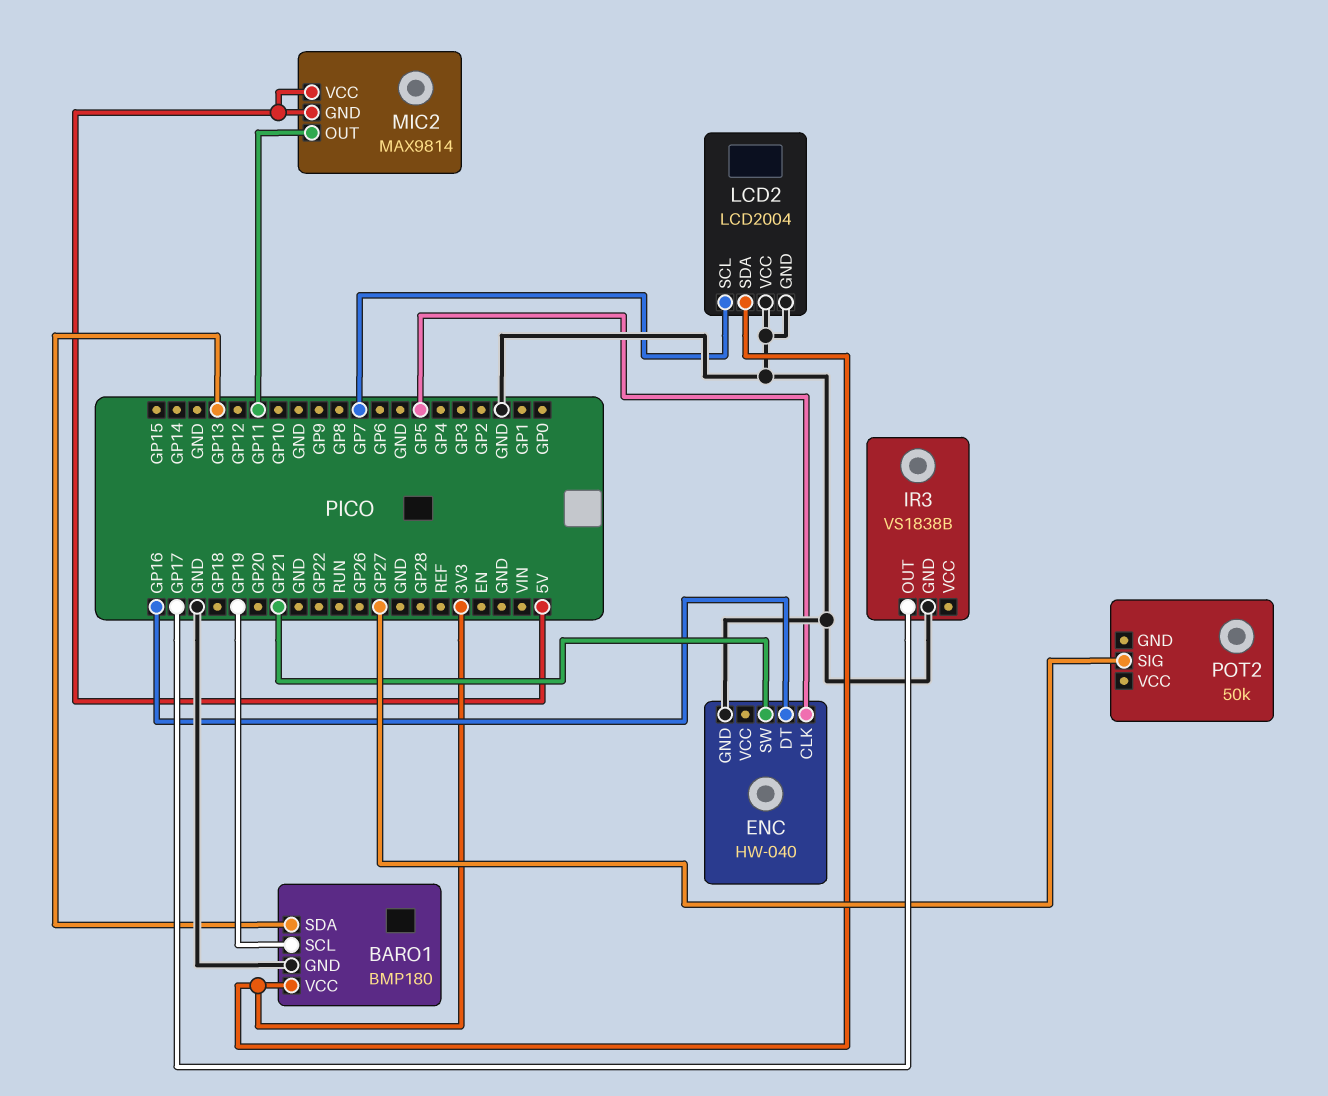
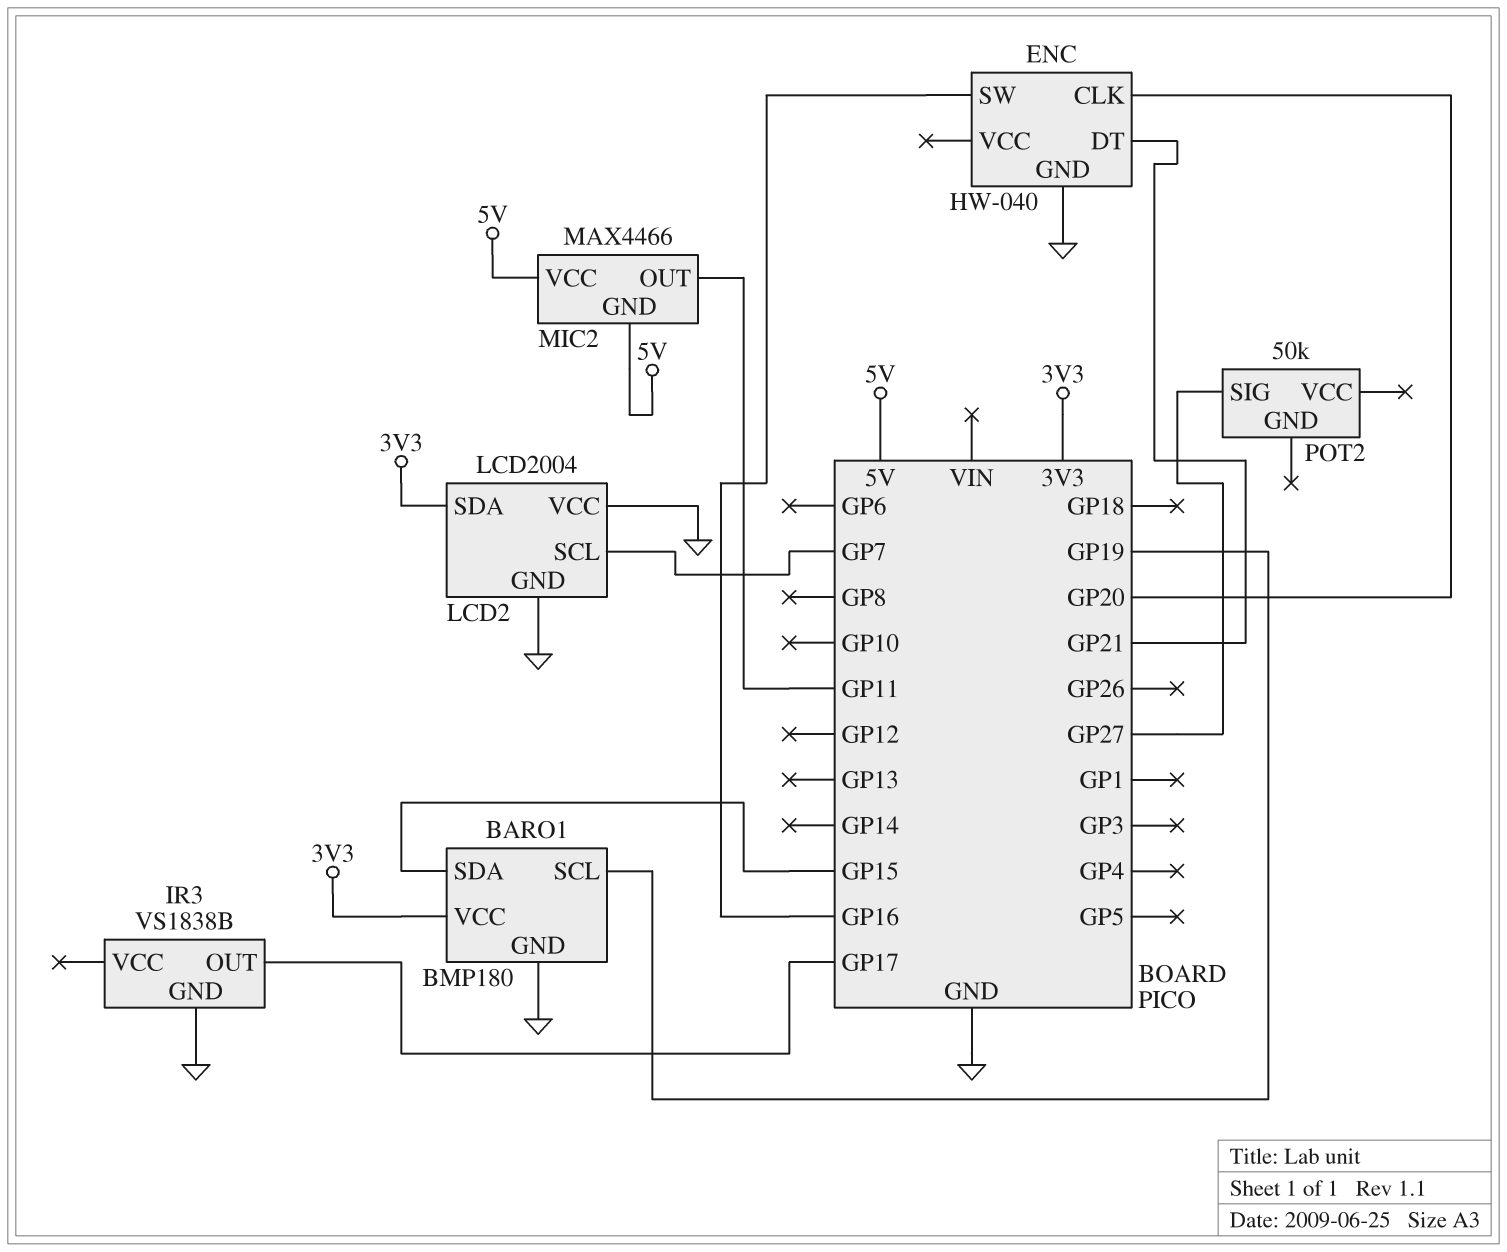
BARO1 pin SDA: GP13 -> GP15
ENC pin CLK: GP5 -> GP20
ENC pin DT: GP16 -> GP21
ENC pin SW: GP21 -> GP16
MIC2: MAX9814 -> MAX4466

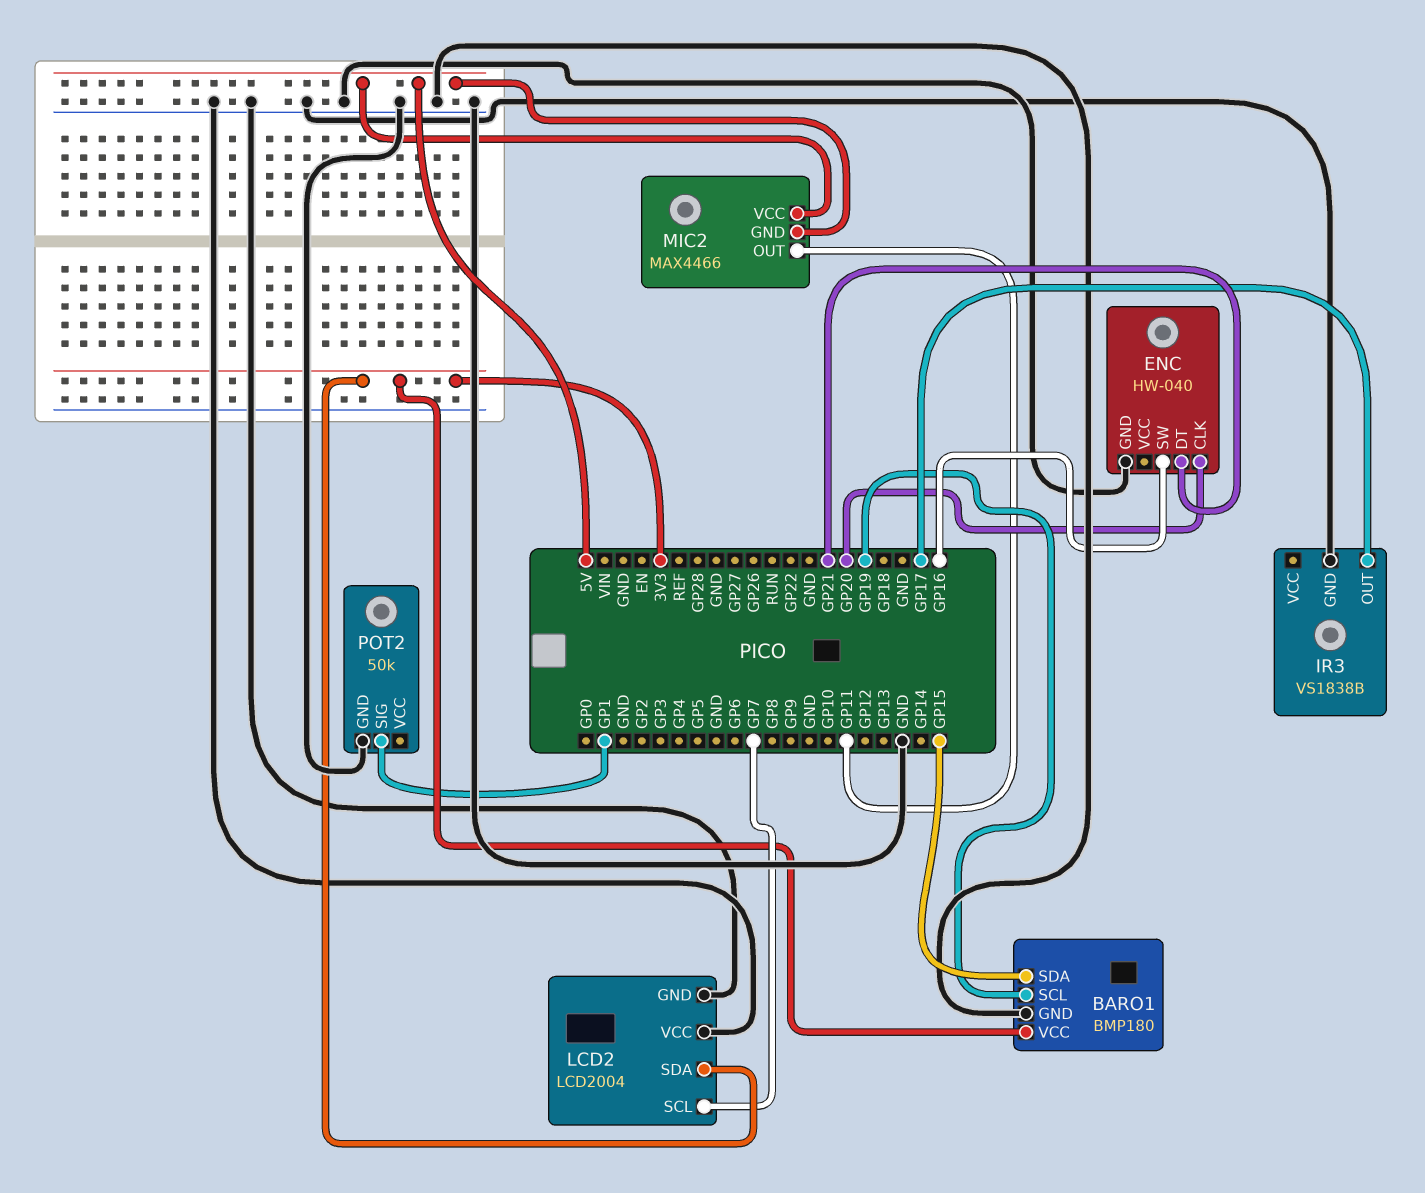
POT2 pin GND: none -> GND
POT2 pin SIG: GP27 -> GP1

